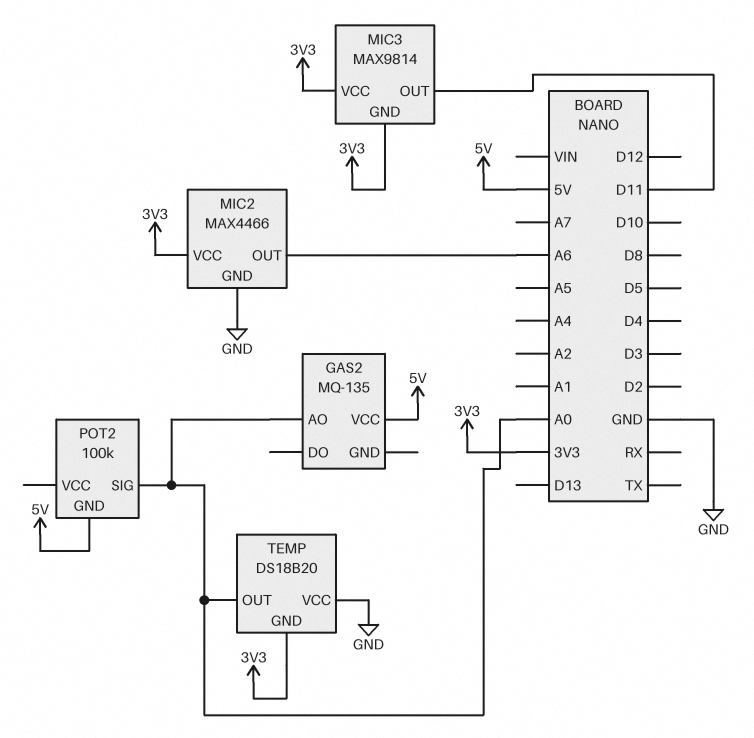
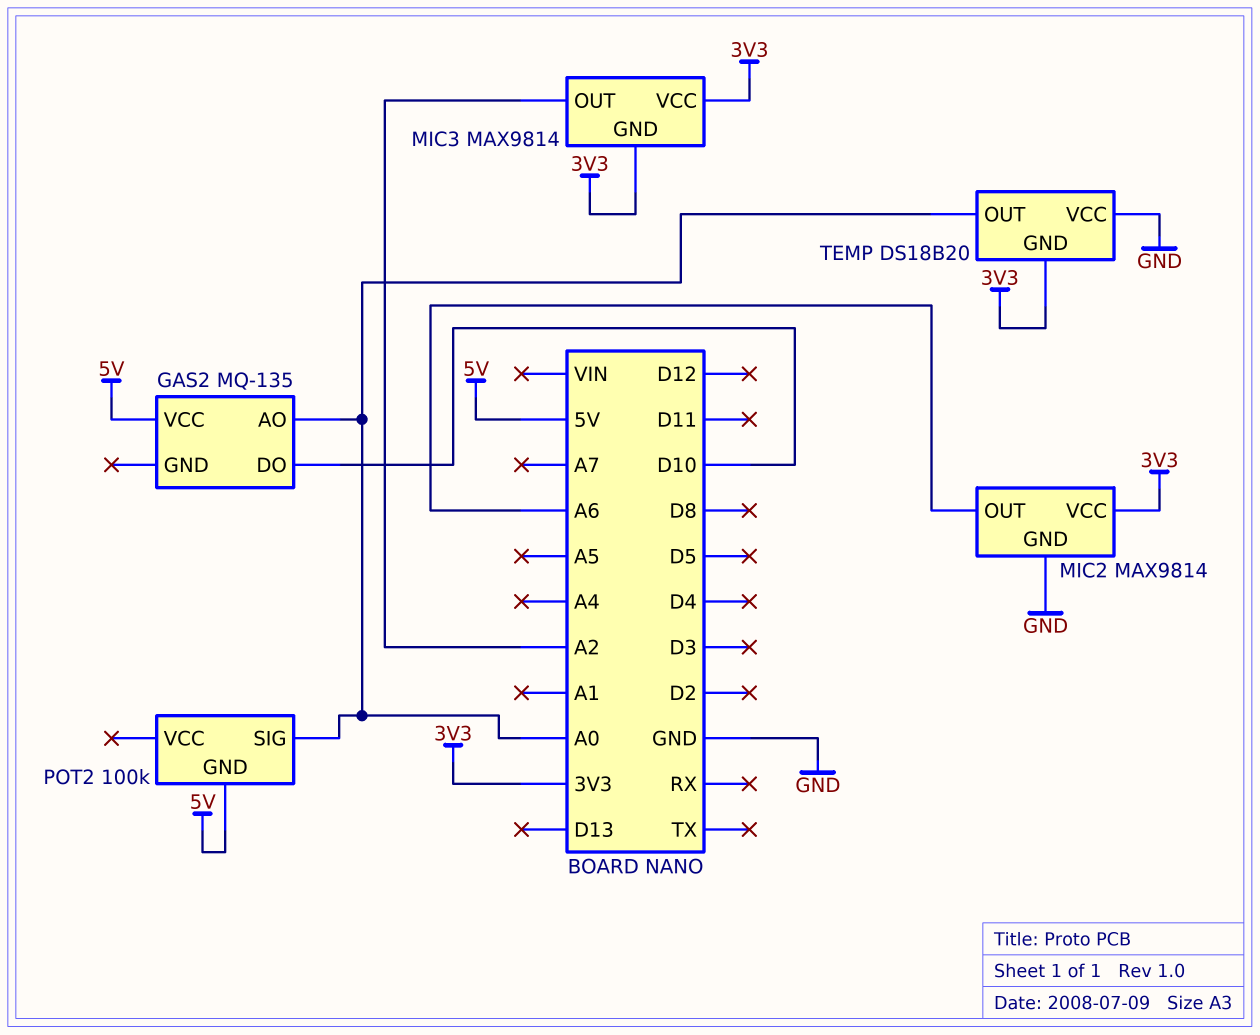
GAS2 pin DO: none -> D10
MIC2: MAX4466 -> MAX9814
MIC3 pin OUT: D11 -> A2

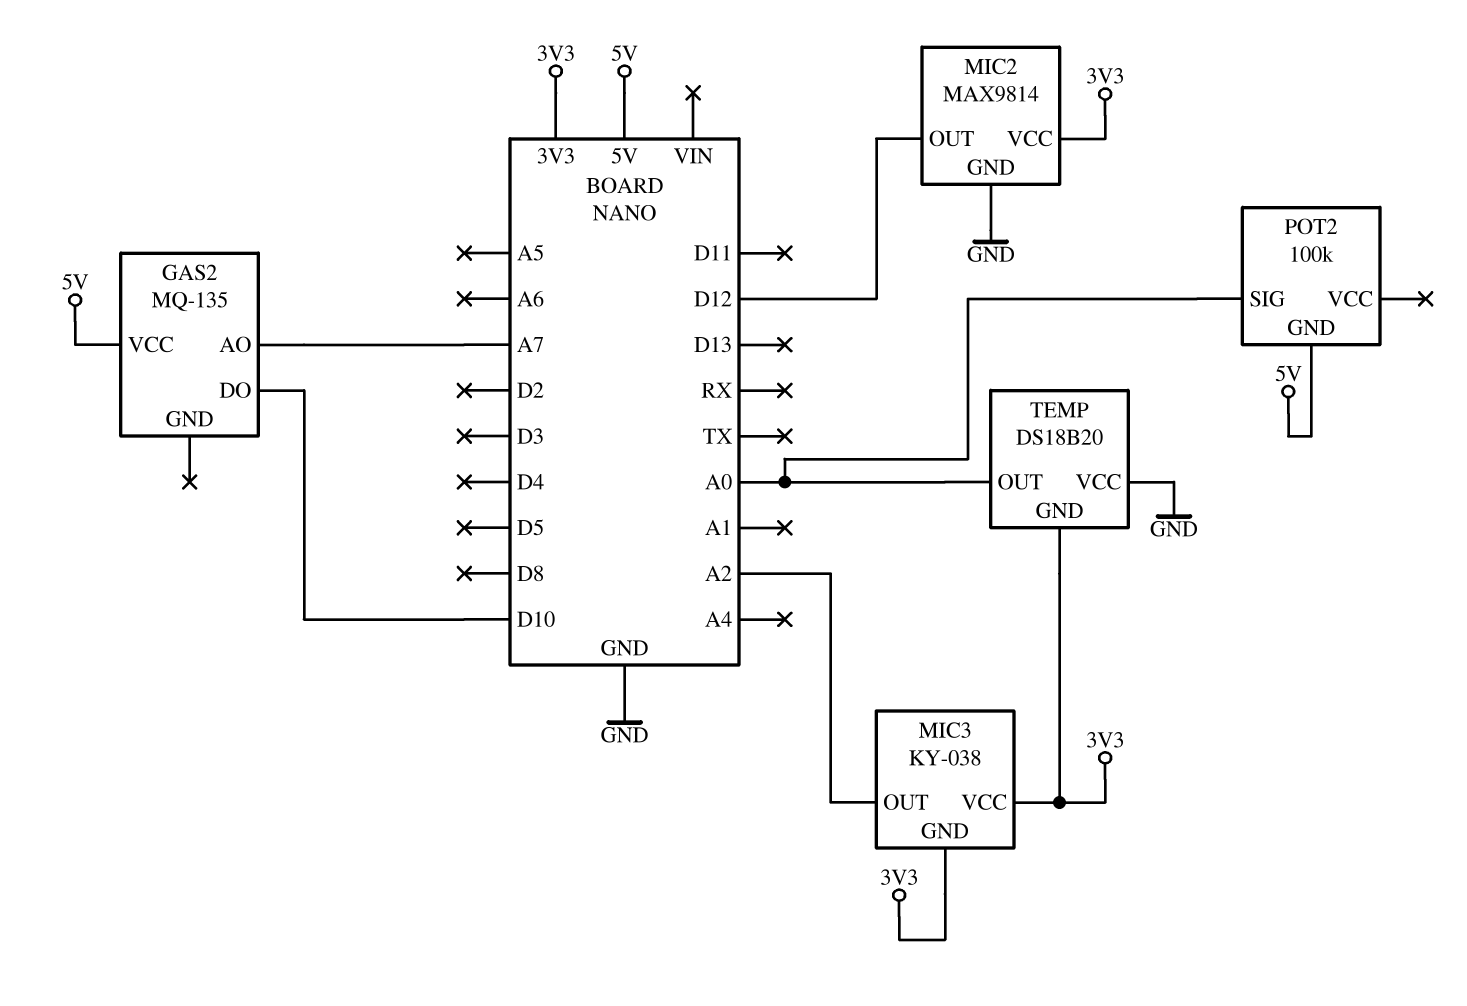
GAS2 pin AO: A0 -> A7
MIC2 pin OUT: A6 -> D12
MIC3: MAX9814 -> KY-038

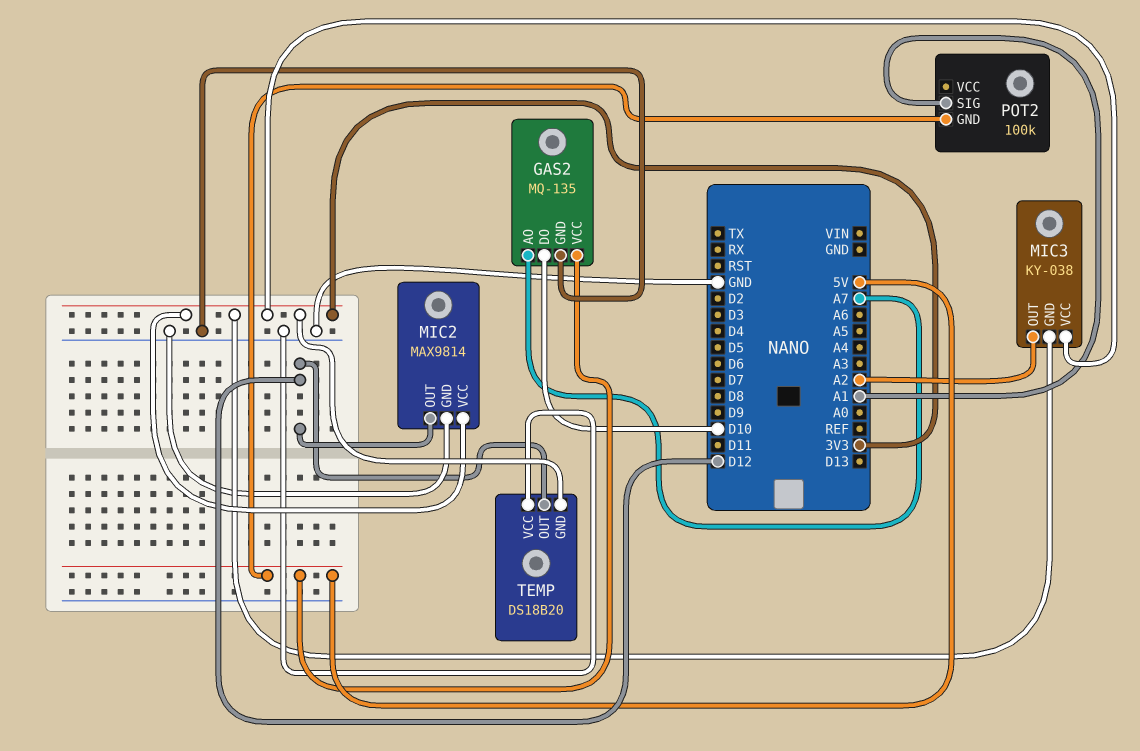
GAS2 pin GND: none -> GND
POT2 pin SIG: A0 -> A1
TEMP pin OUT: A0 -> D12

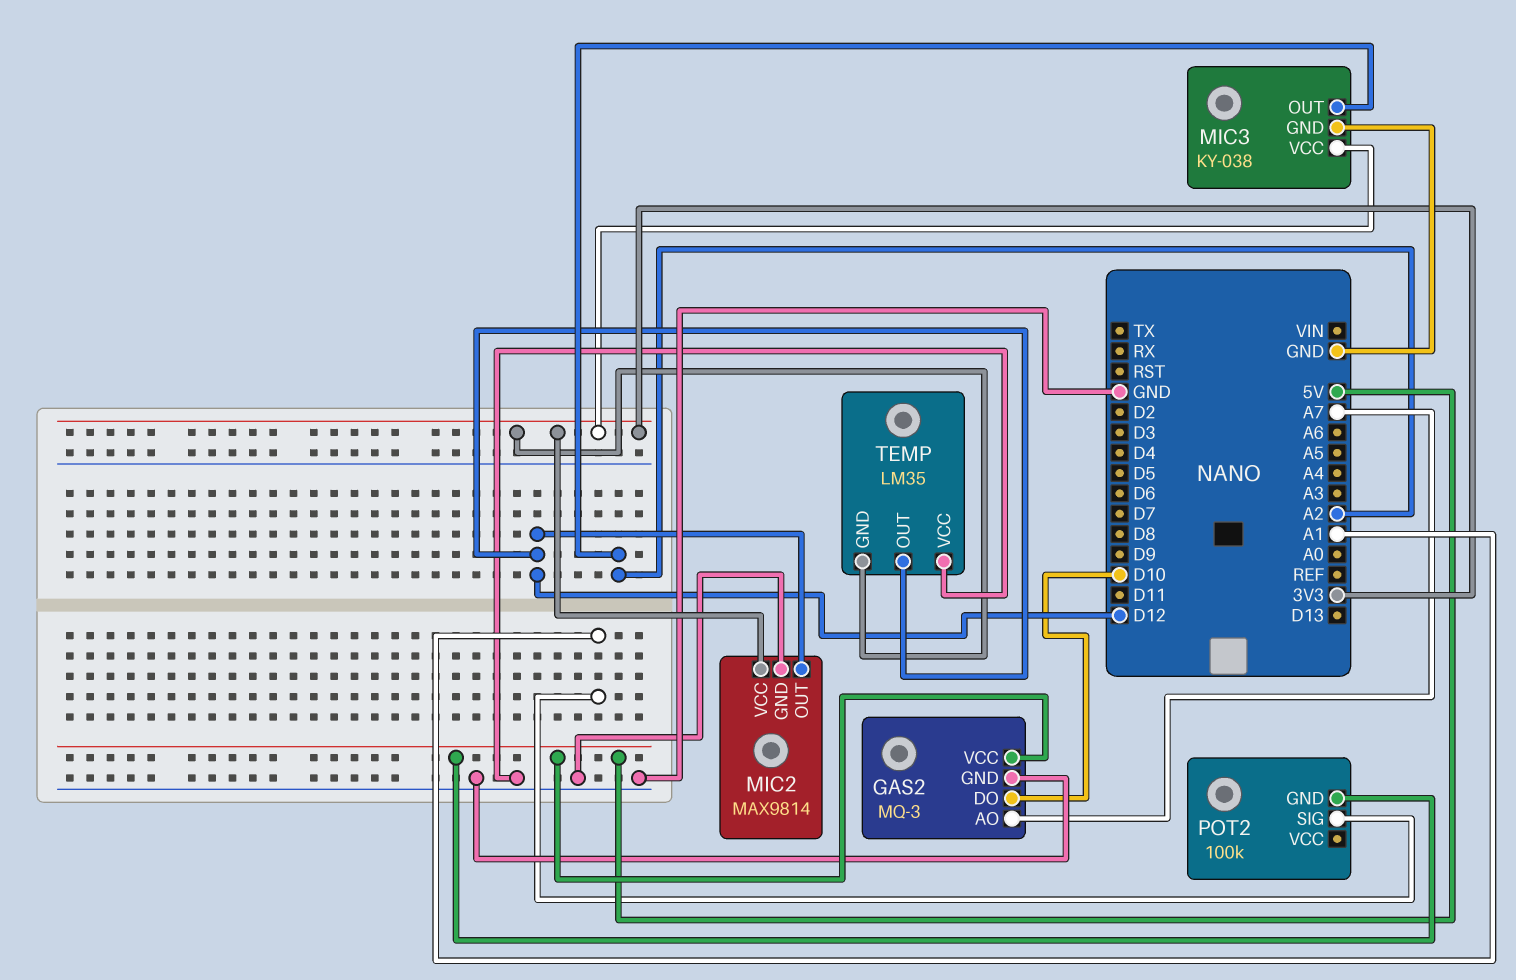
GAS2: MQ-135 -> MQ-3
MIC3 pin GND: 3V3 -> GND
TEMP: DS18B20 -> LM35

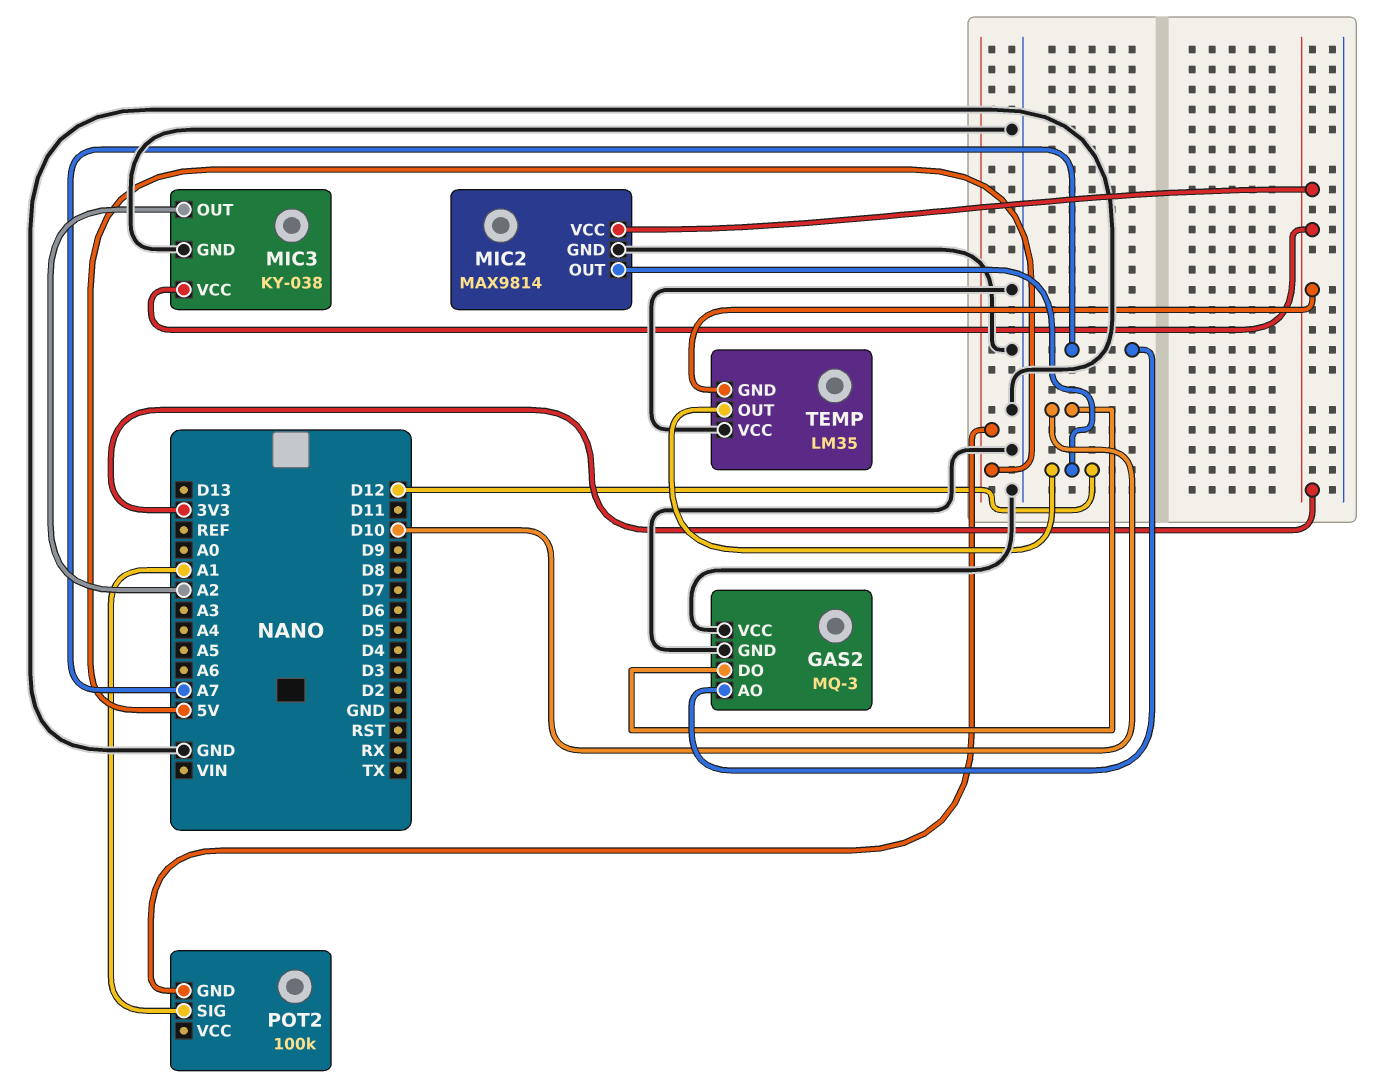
GAS2 pin VCC: 5V -> GND

